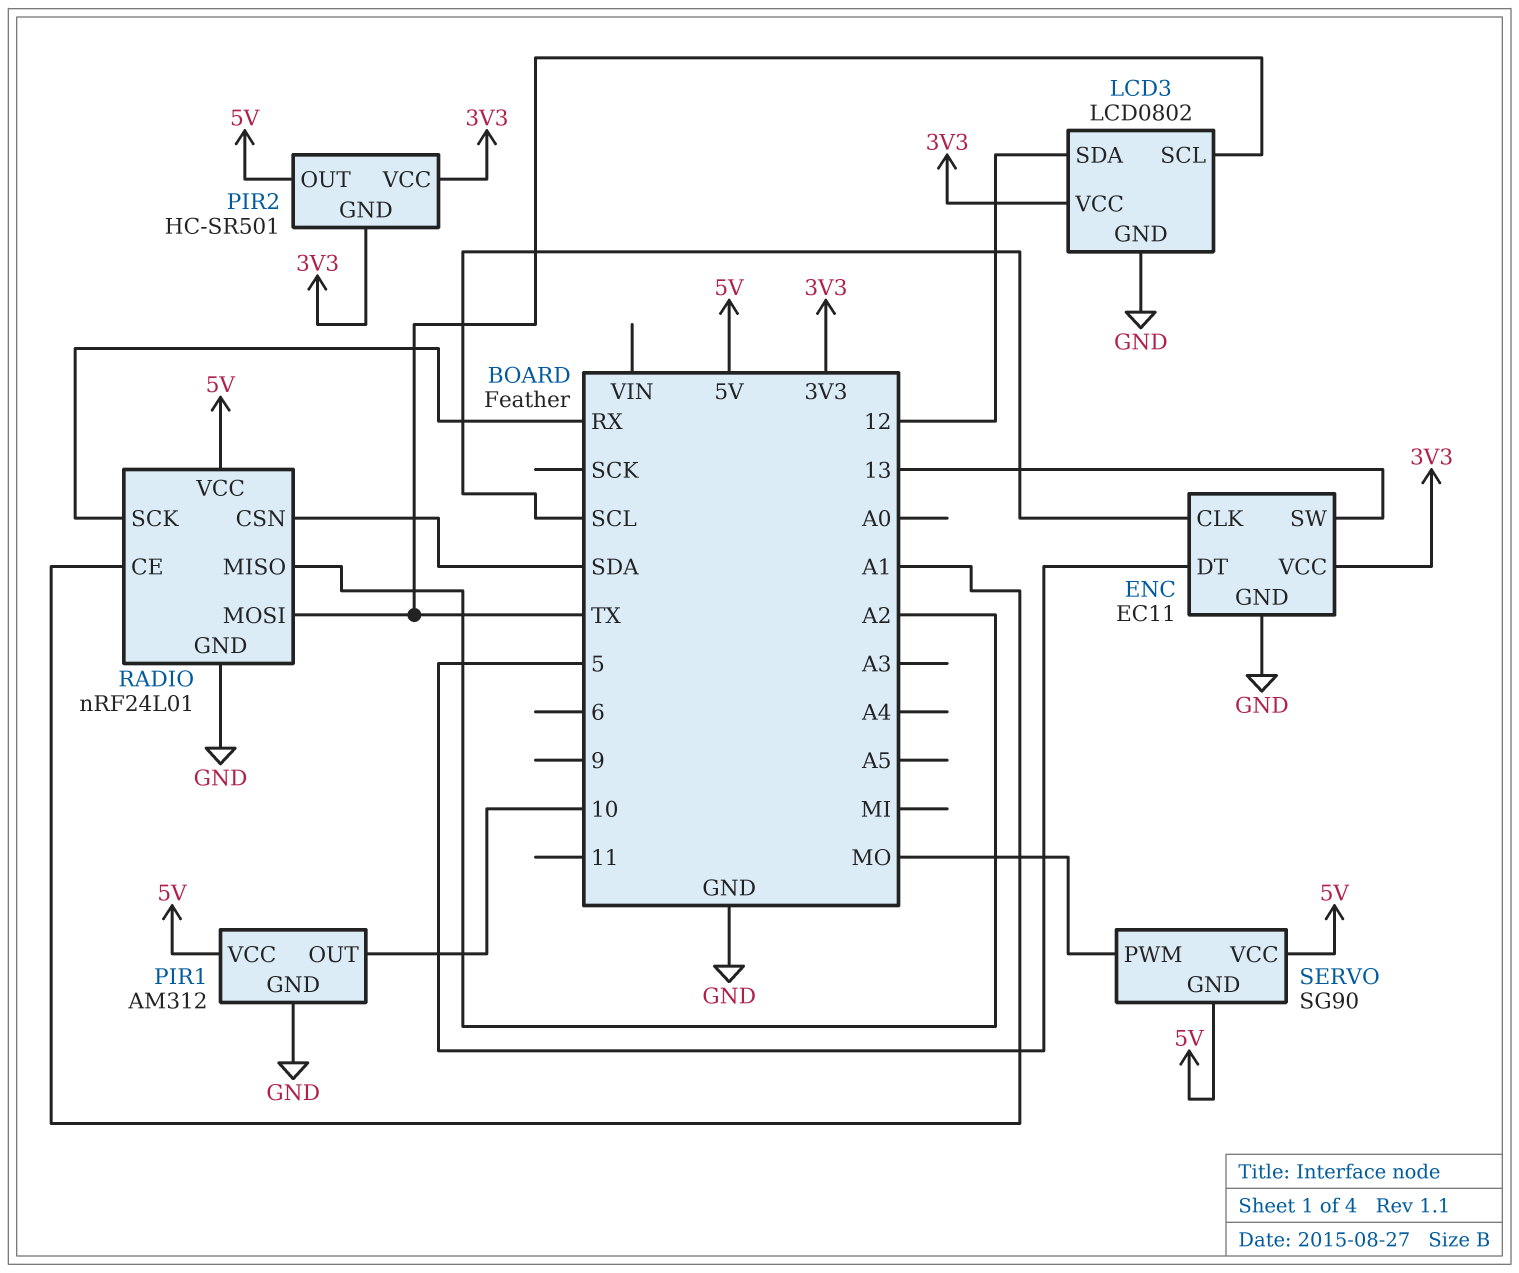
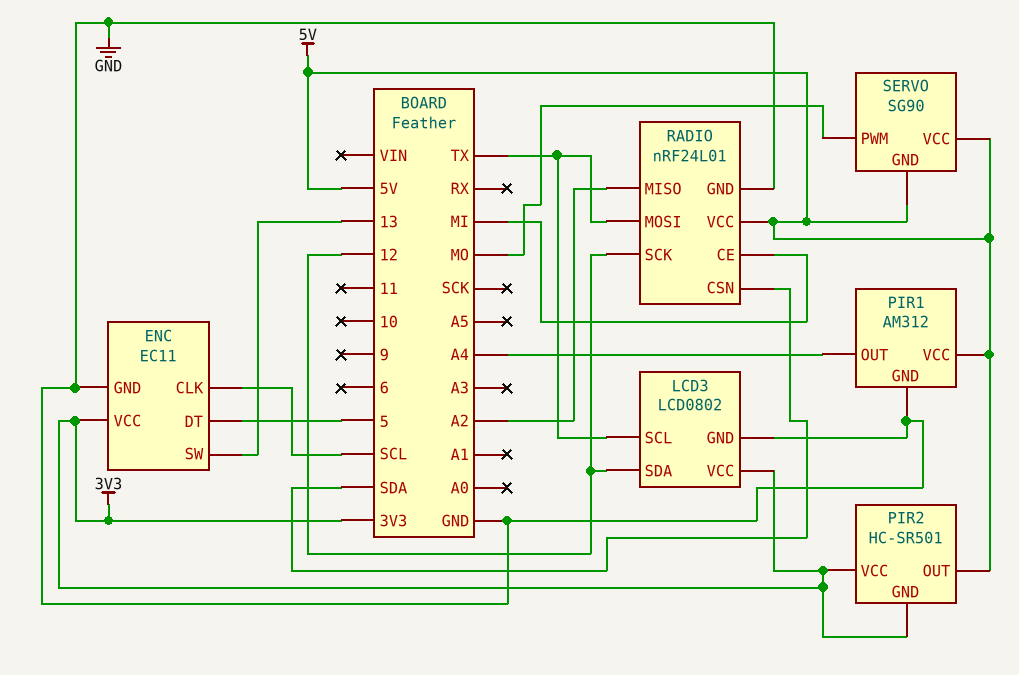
PIR1 pin OUT: 10 -> A4
RADIO pin CE: A1 -> MI
RADIO pin SCK: RX -> 12

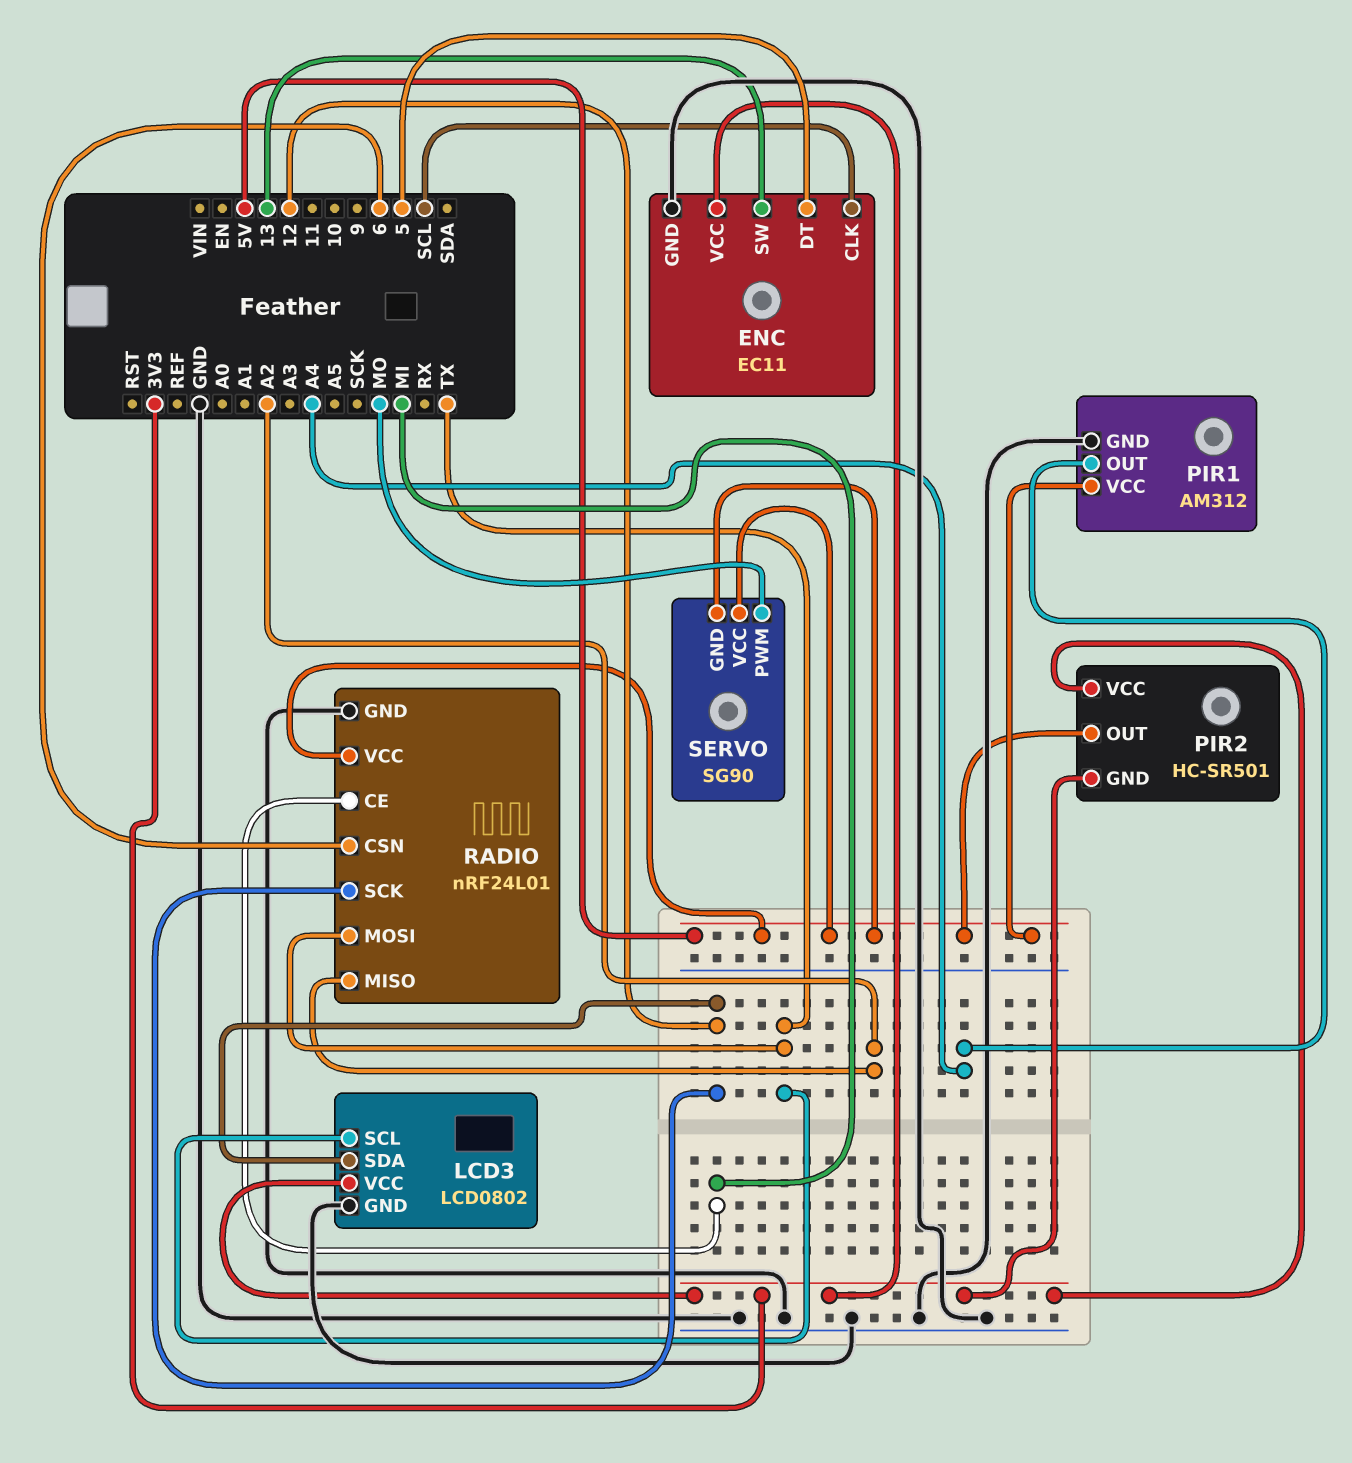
RADIO pin CSN: SDA -> 6

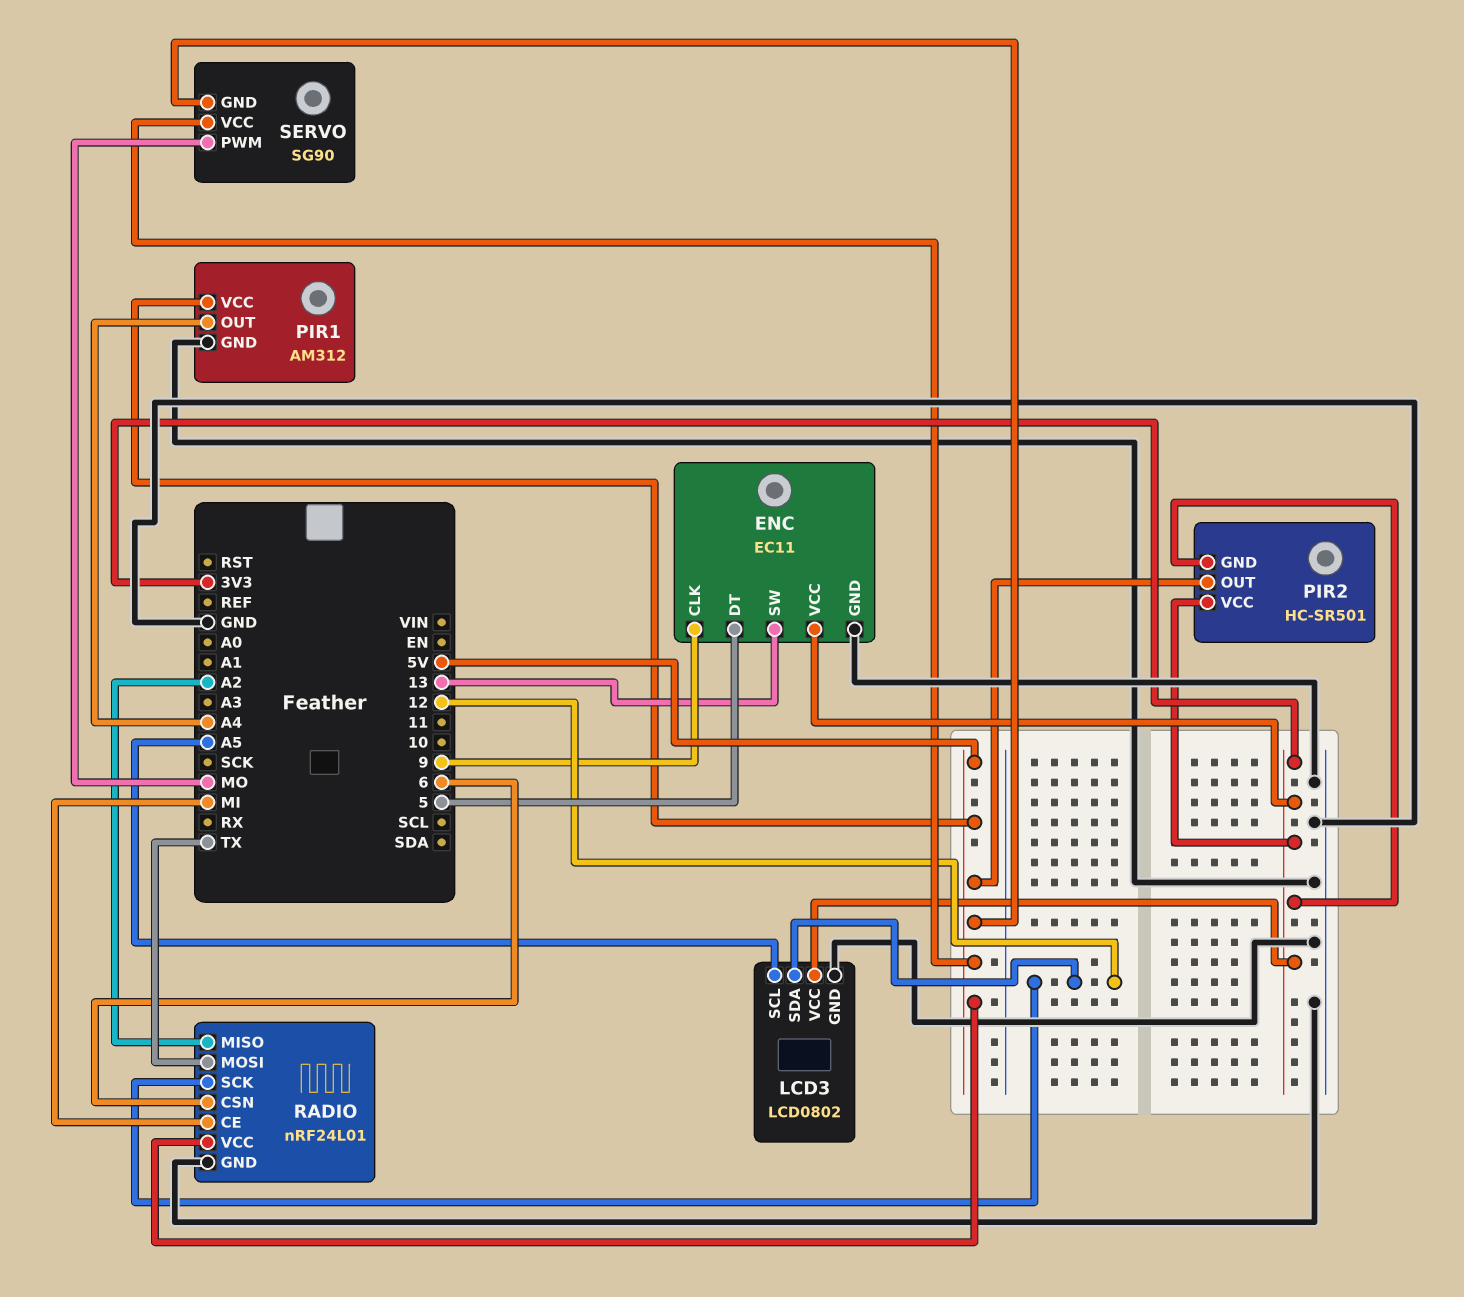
ENC pin CLK: SCL -> 9
LCD3 pin SCL: TX -> A5

